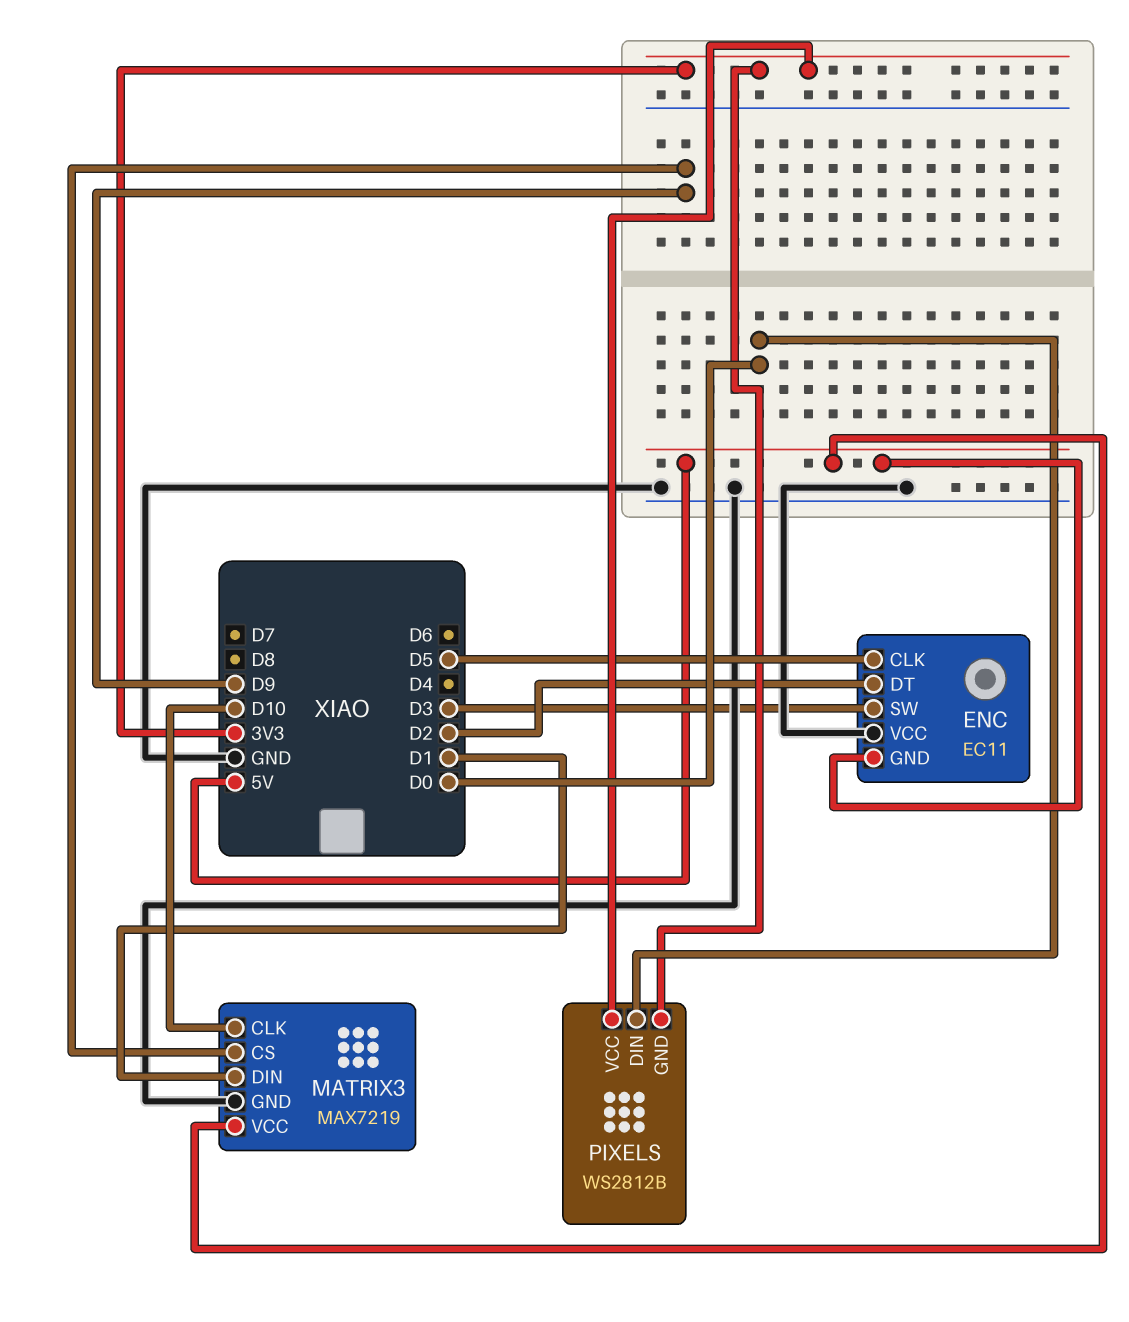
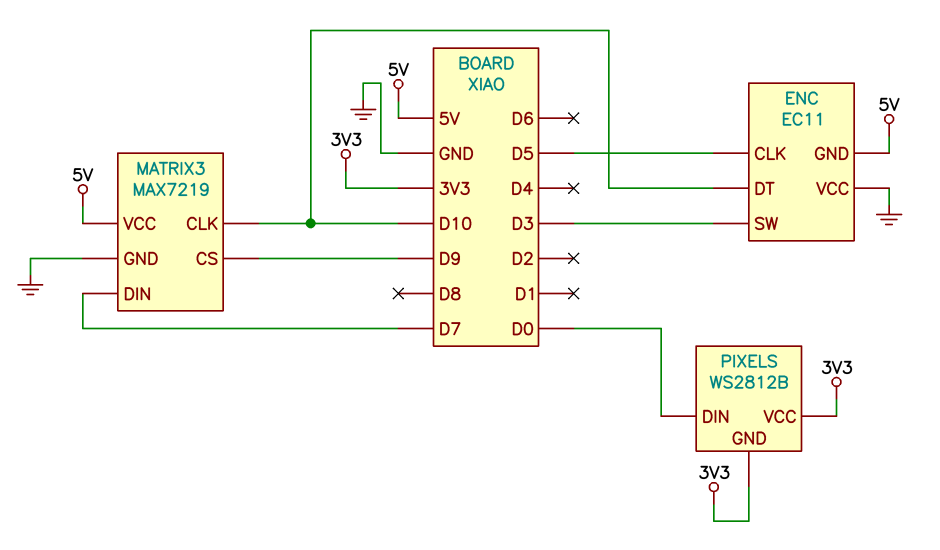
ENC pin DT: D2 -> D10
MATRIX3 pin DIN: D1 -> D7

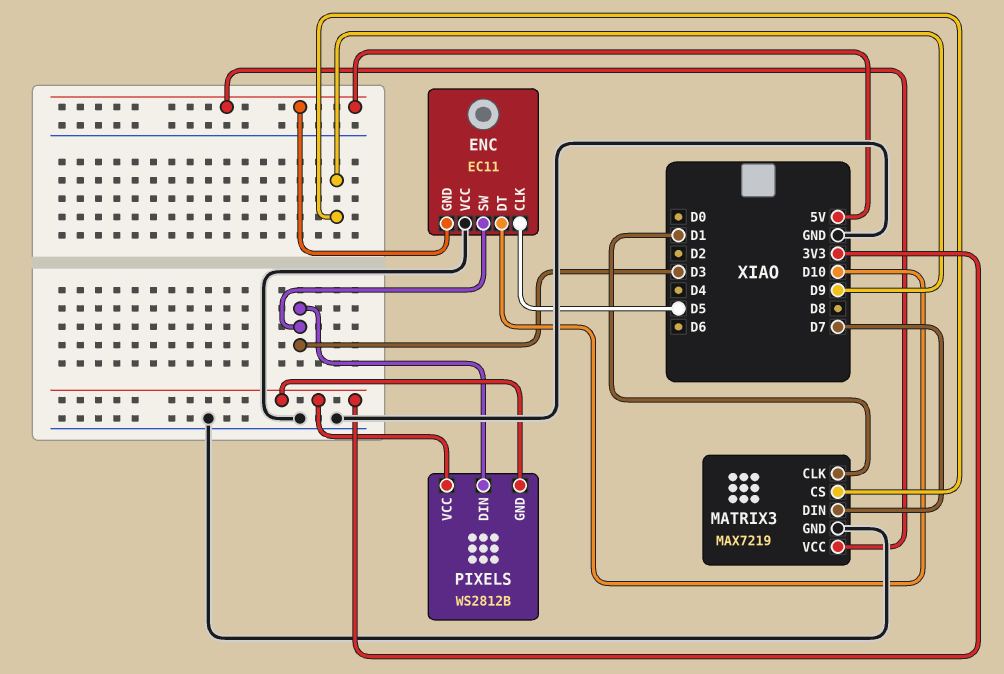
MATRIX3 pin CLK: D10 -> D1
PIXELS pin DIN: D0 -> D3

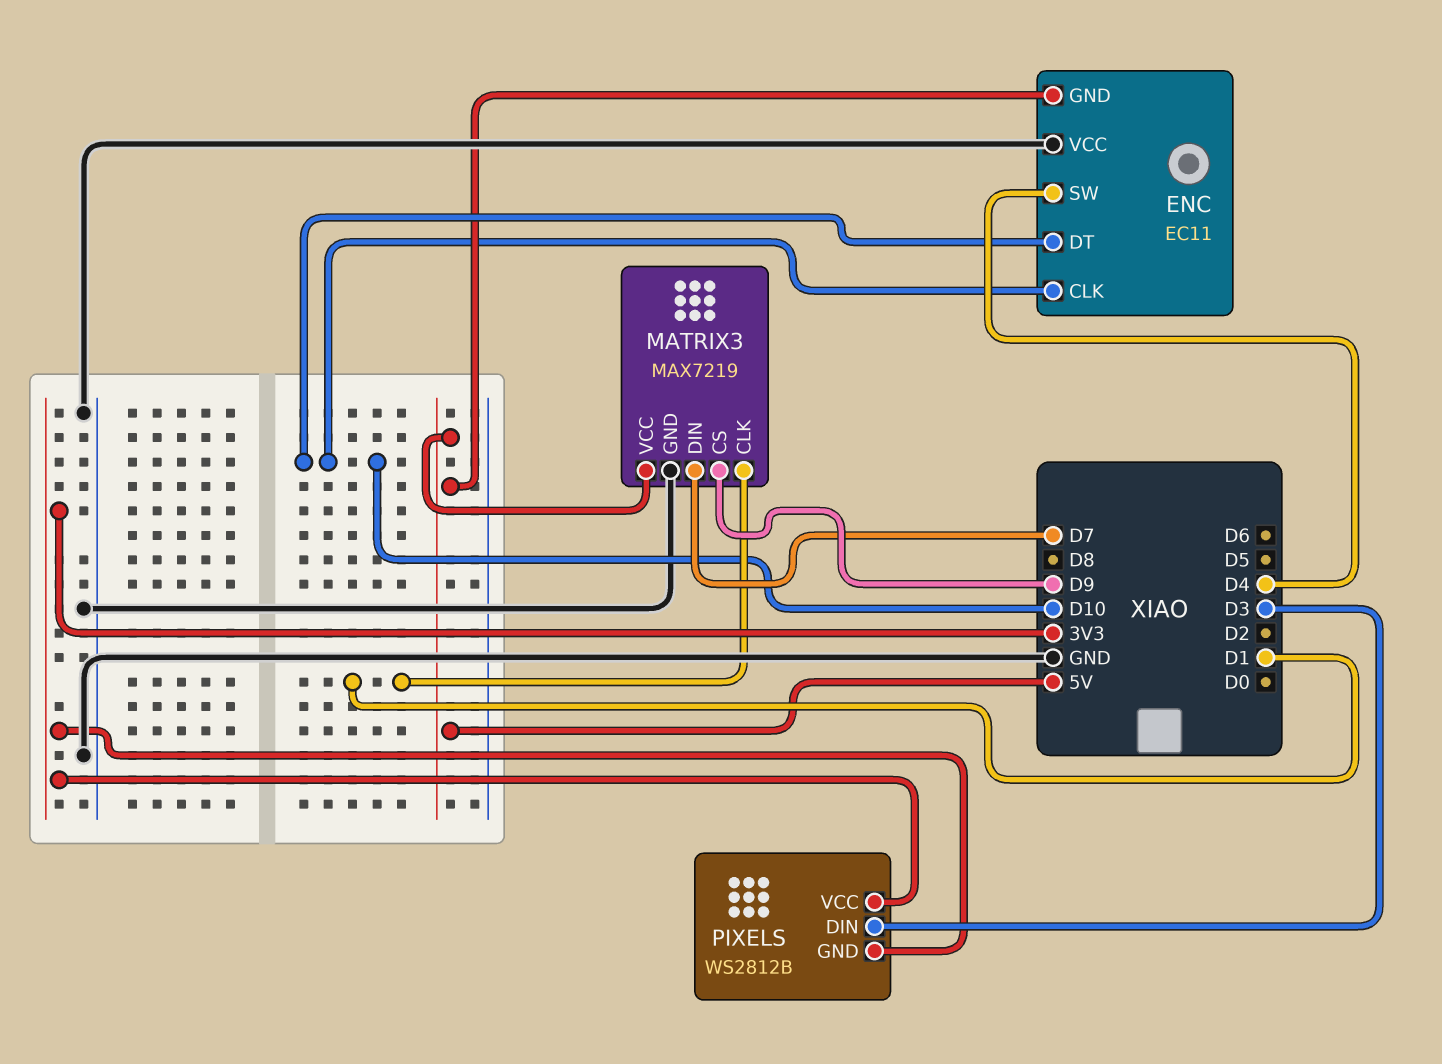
ENC pin CLK: D5 -> D10
ENC pin SW: D3 -> D4

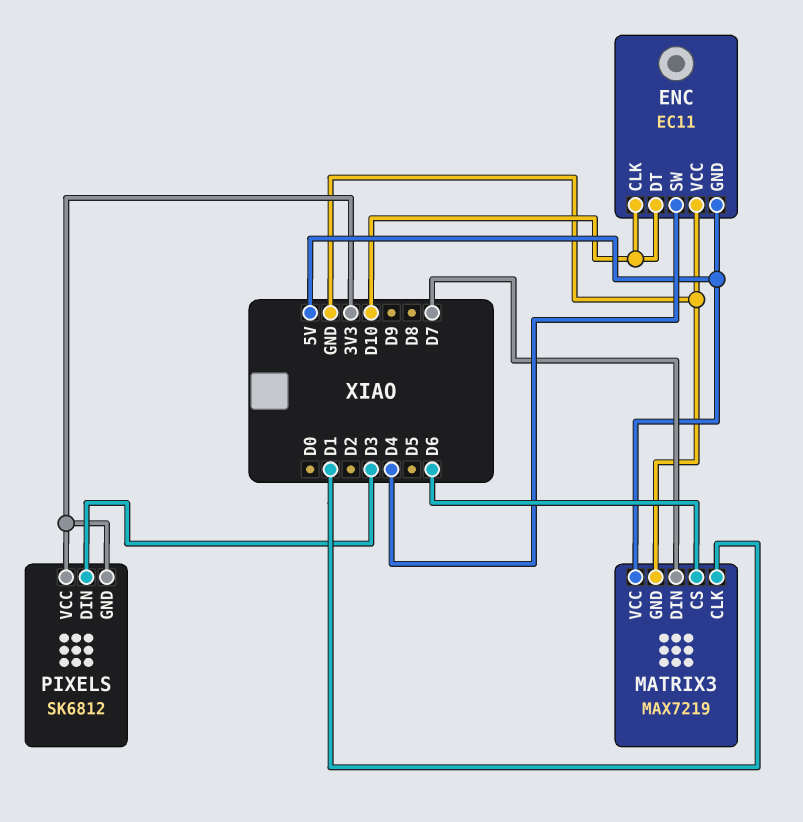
MATRIX3 pin CS: D9 -> D6
PIXELS: WS2812B -> SK6812

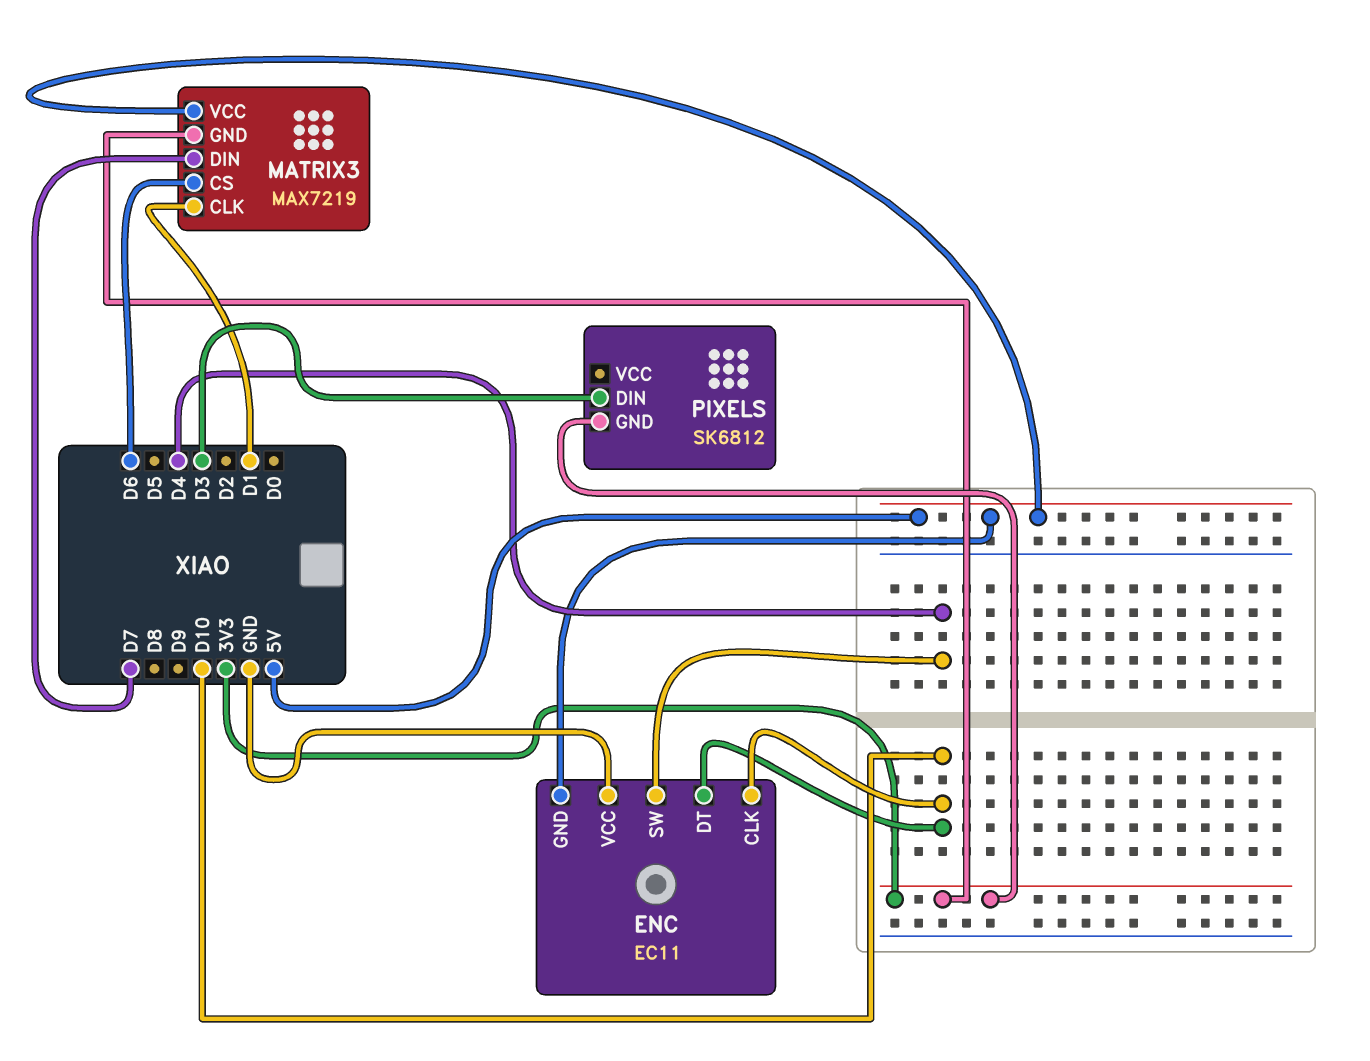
MATRIX3 pin GND: GND -> 3V3
PIXELS pin VCC: 3V3 -> none

